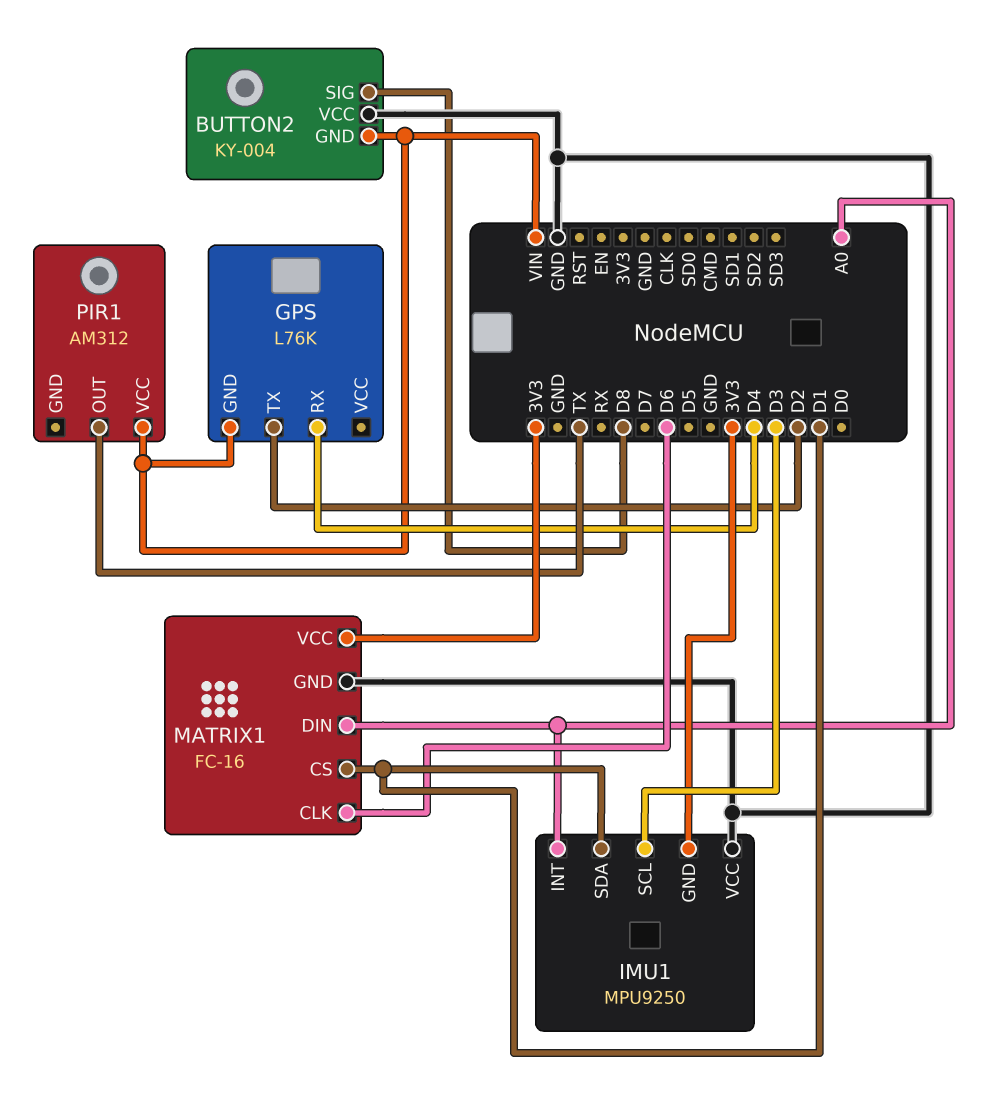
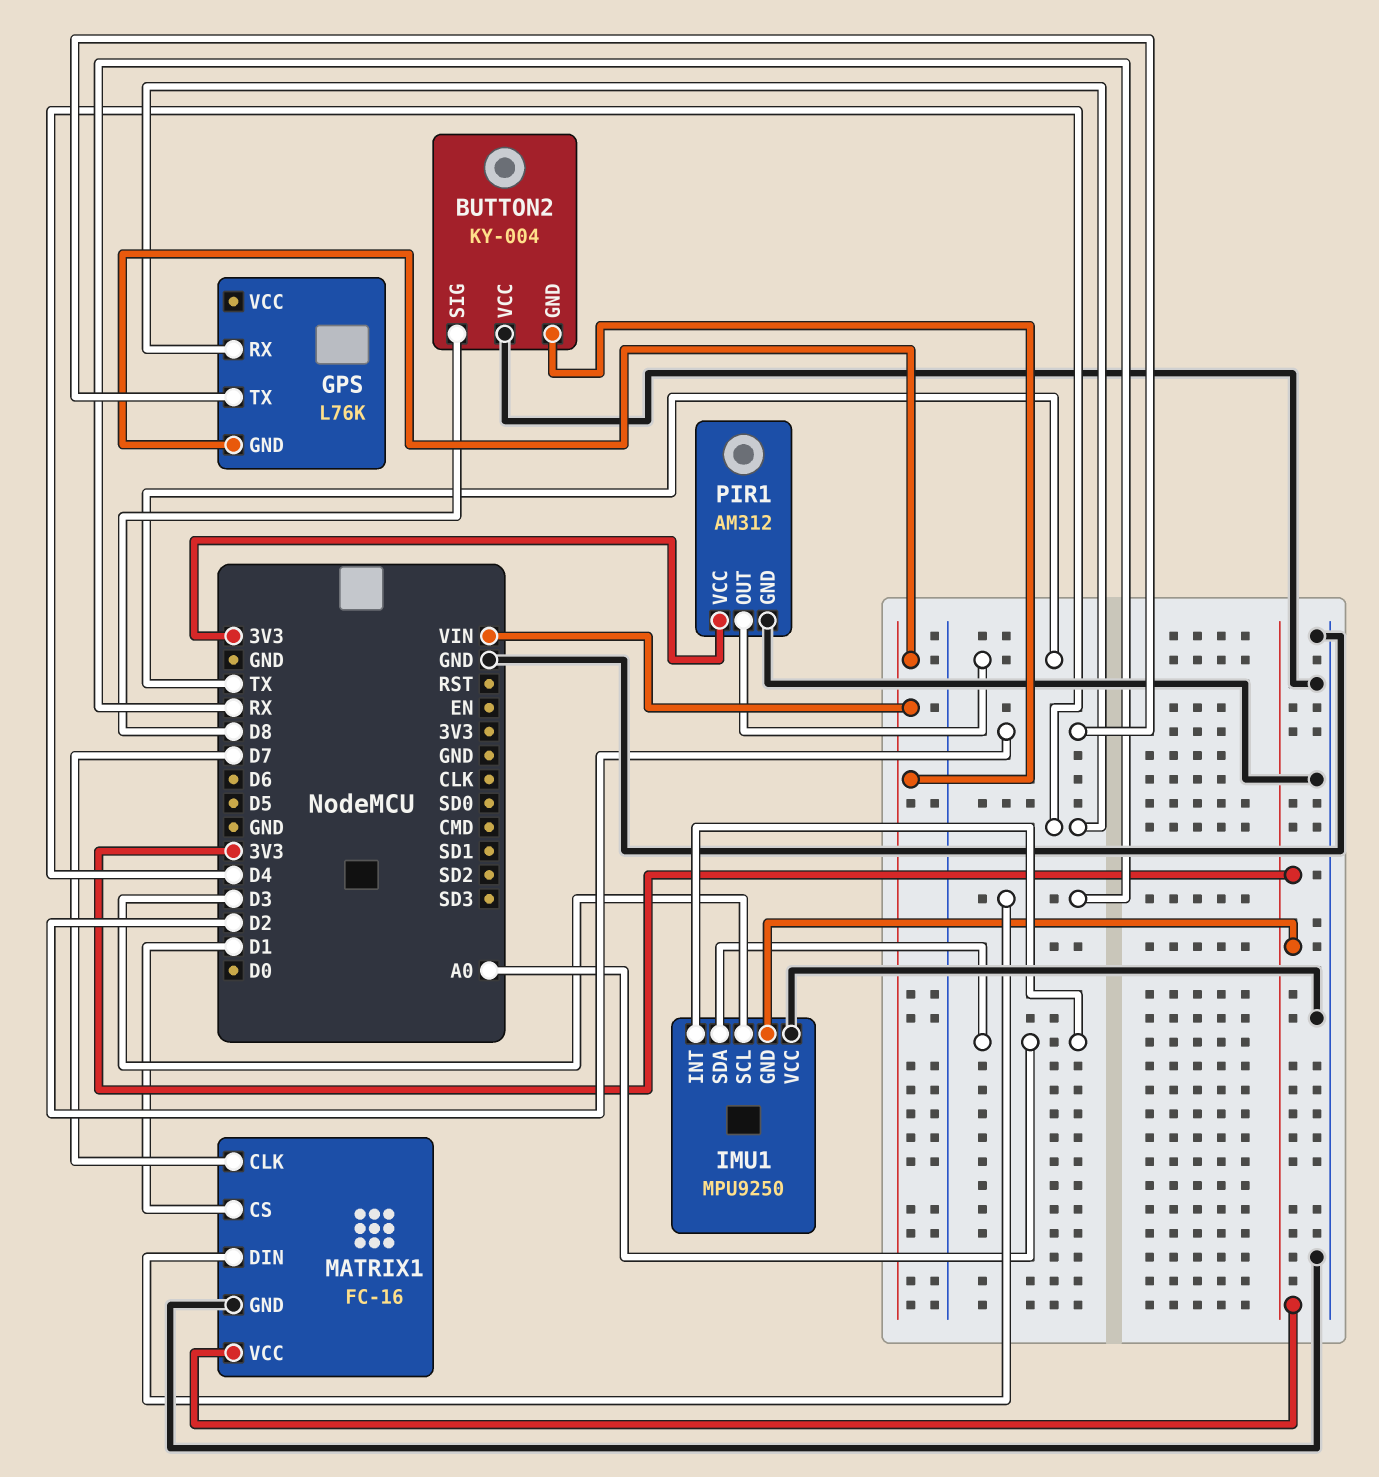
IMU1 pin SDA: D1 -> A0
MATRIX1 pin CLK: D6 -> D7
MATRIX1 pin DIN: A0 -> RX
PIR1 pin GND: none -> GND
PIR1 pin VCC: VIN -> 3V3

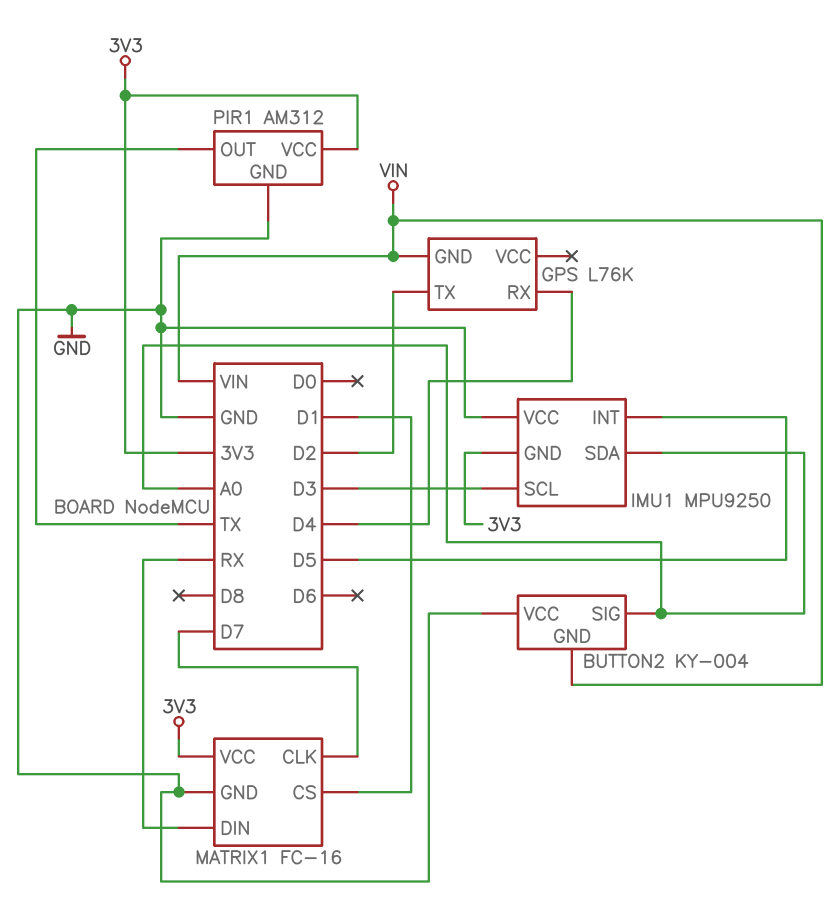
BUTTON2 pin SIG: D8 -> A0
IMU1 pin INT: A0 -> D5

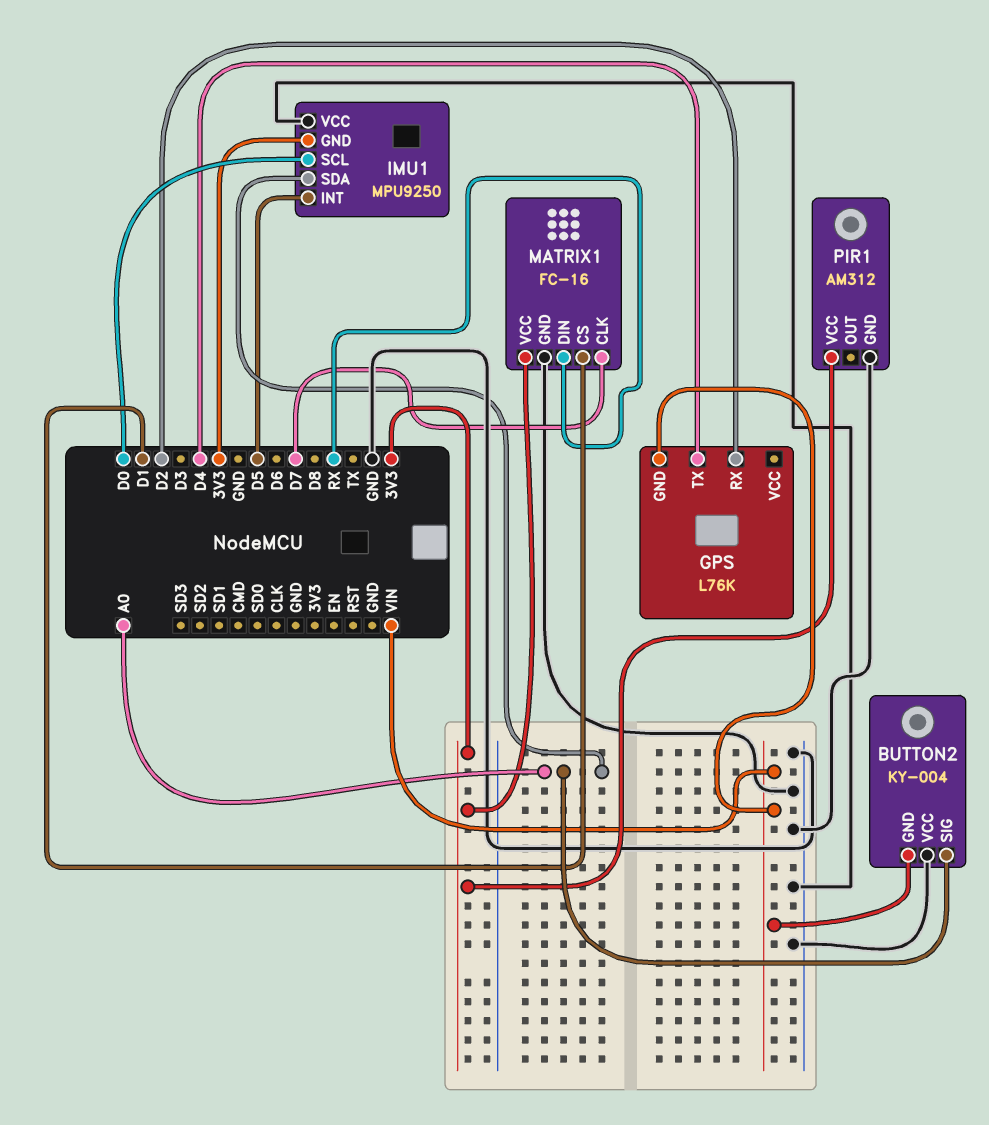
GPS pin RX: D4 -> D2
GPS pin TX: D2 -> D4
IMU1 pin SCL: D3 -> D0
PIR1 pin OUT: TX -> none

